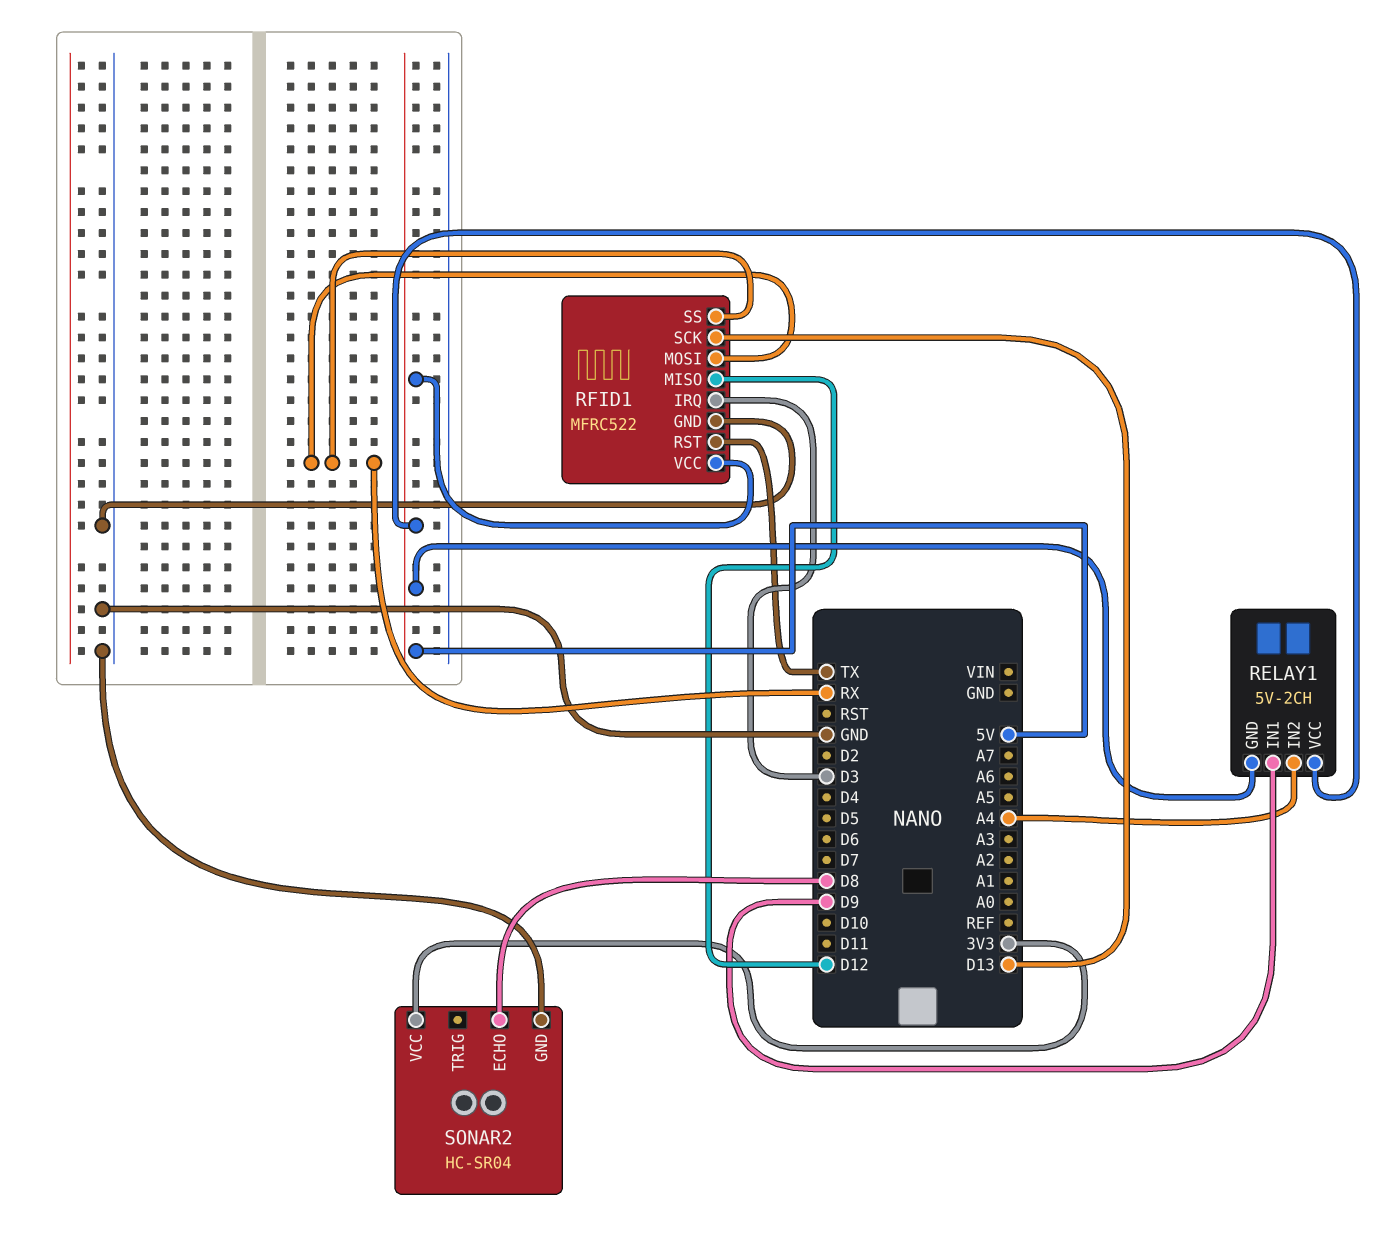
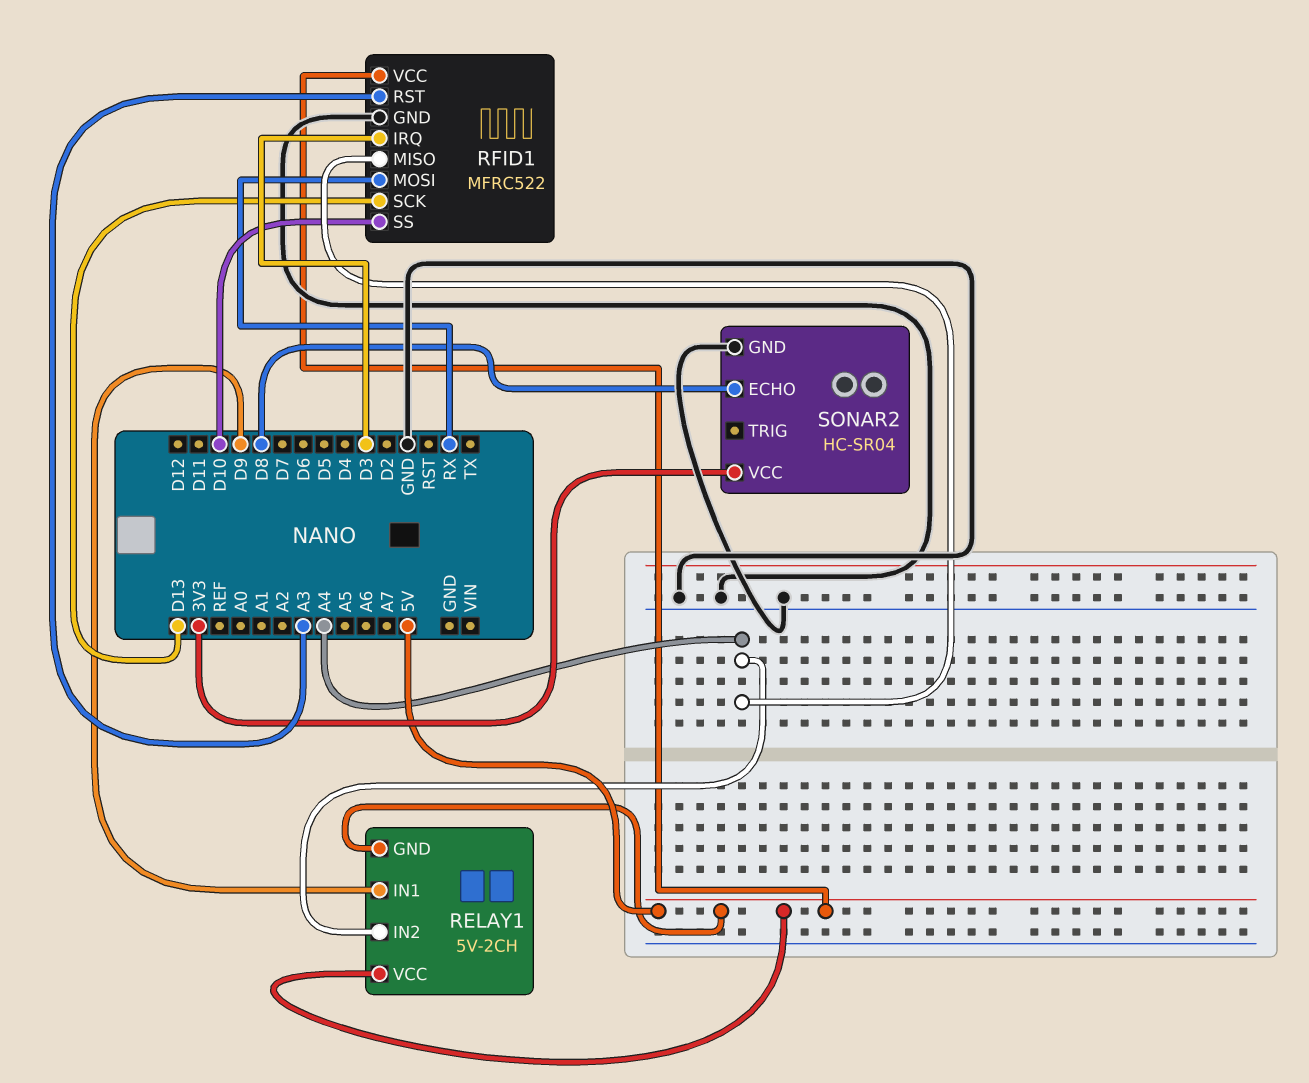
RFID1 pin MISO: D12 -> A4
RFID1 pin RST: TX -> A3
RFID1 pin SS: RX -> D10

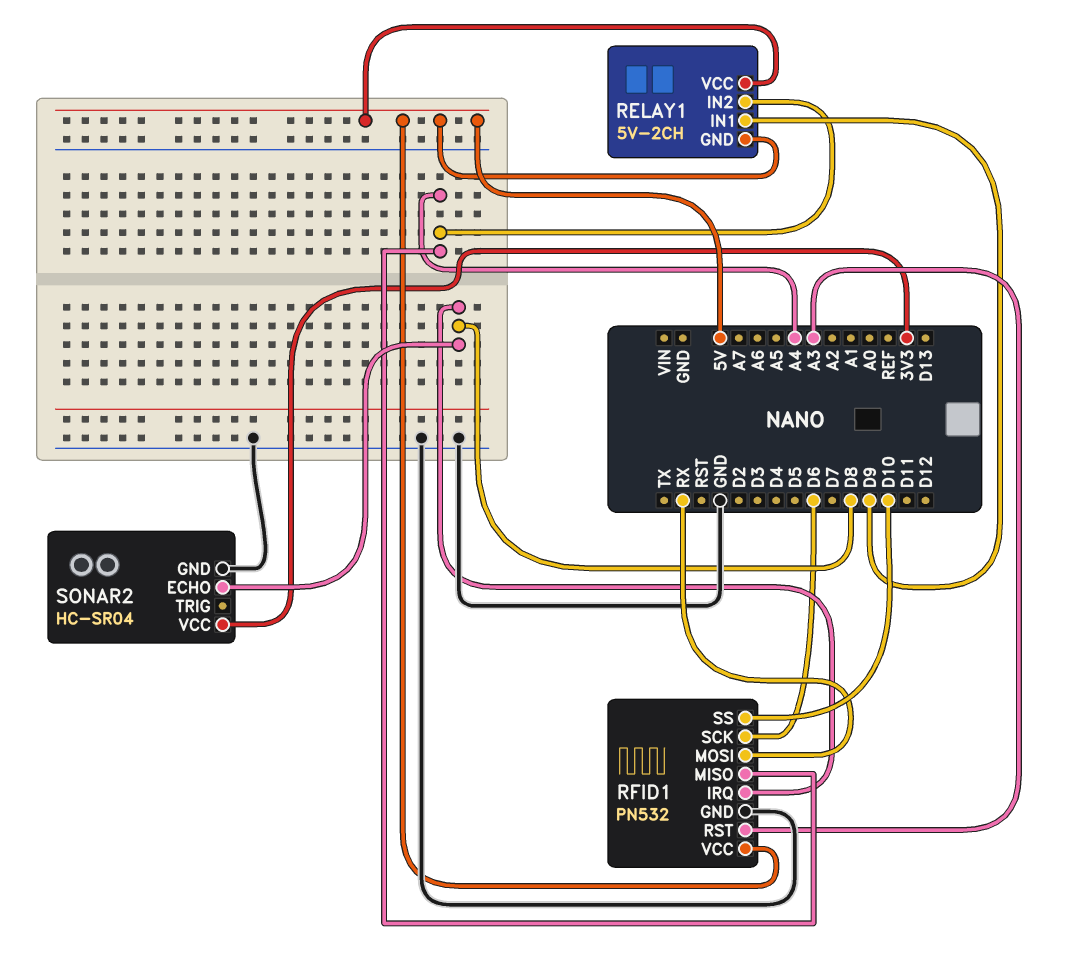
RFID1: MFRC522 -> PN532
RFID1 pin IRQ: D3 -> D8
RFID1 pin SCK: D13 -> D6

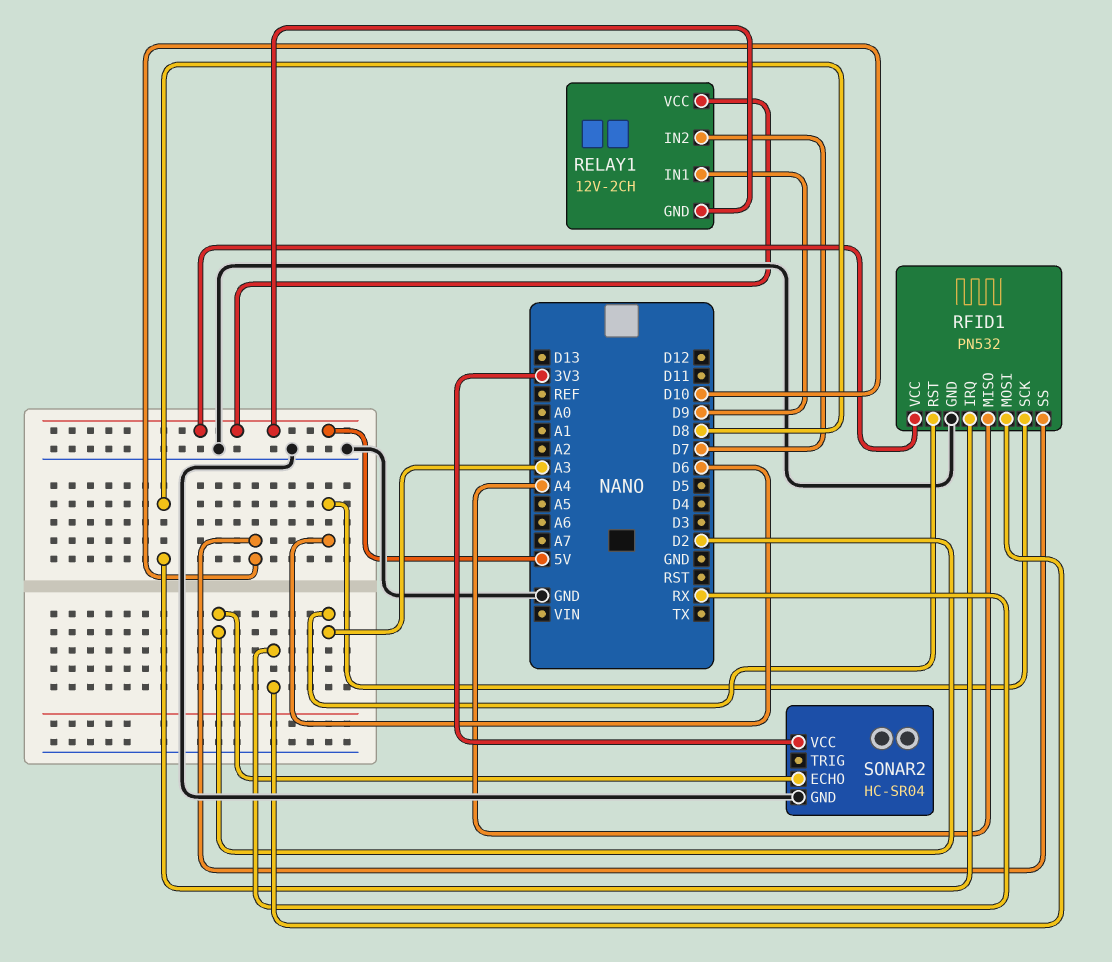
RELAY1: 5V-2CH -> 12V-2CH
RELAY1 pin IN2: A4 -> D7
SONAR2 pin ECHO: D8 -> D2

